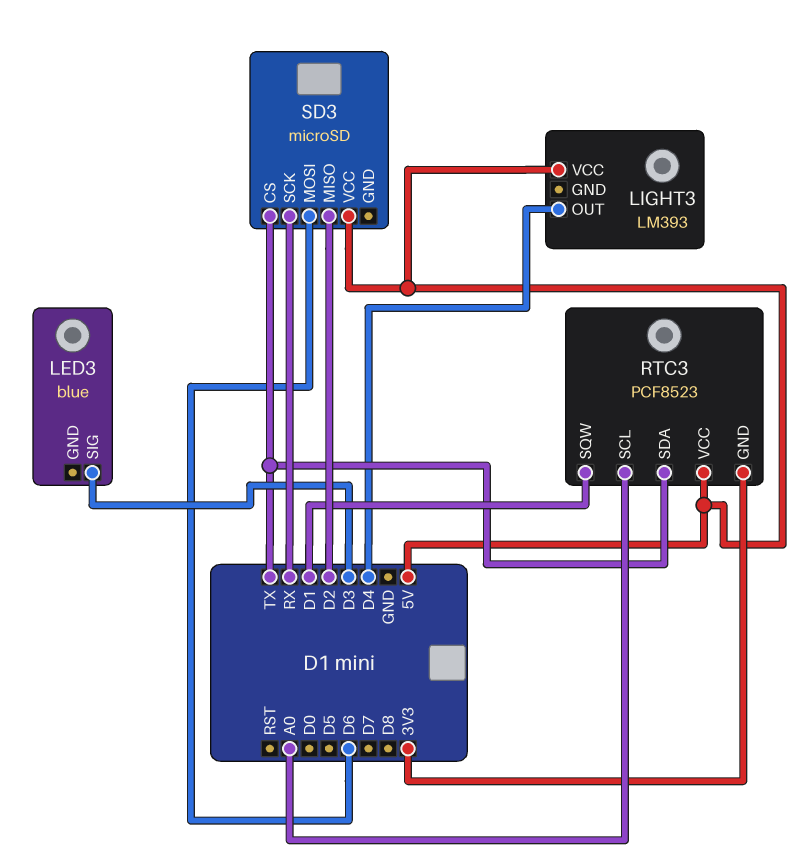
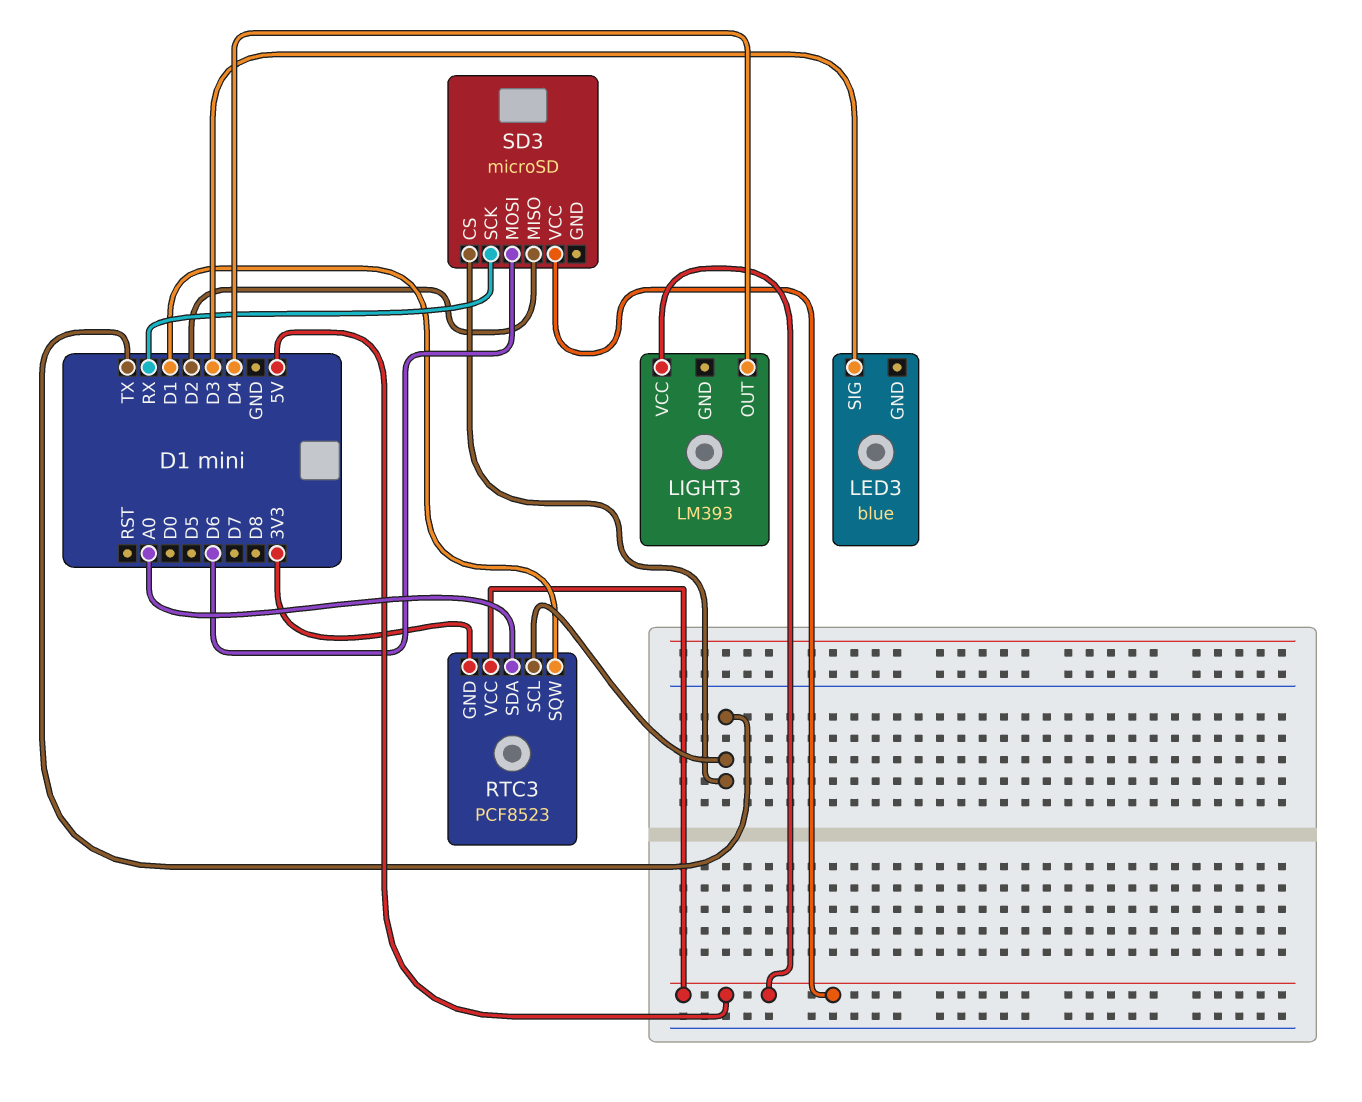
RTC3 pin SCL: A0 -> TX
RTC3 pin SDA: TX -> A0

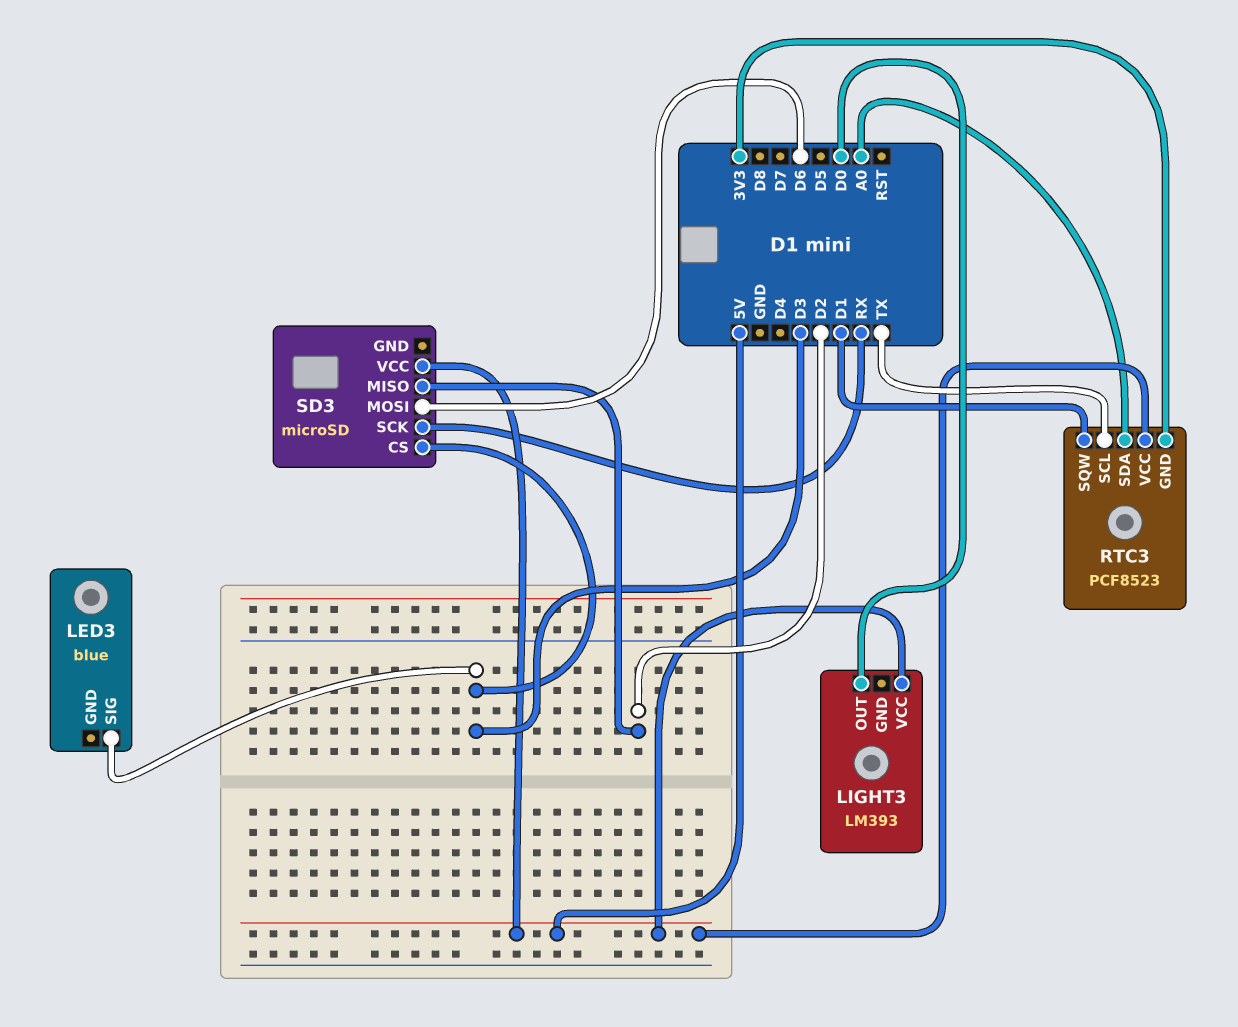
LIGHT3 pin OUT: D4 -> D0
SD3 pin CS: TX -> D3

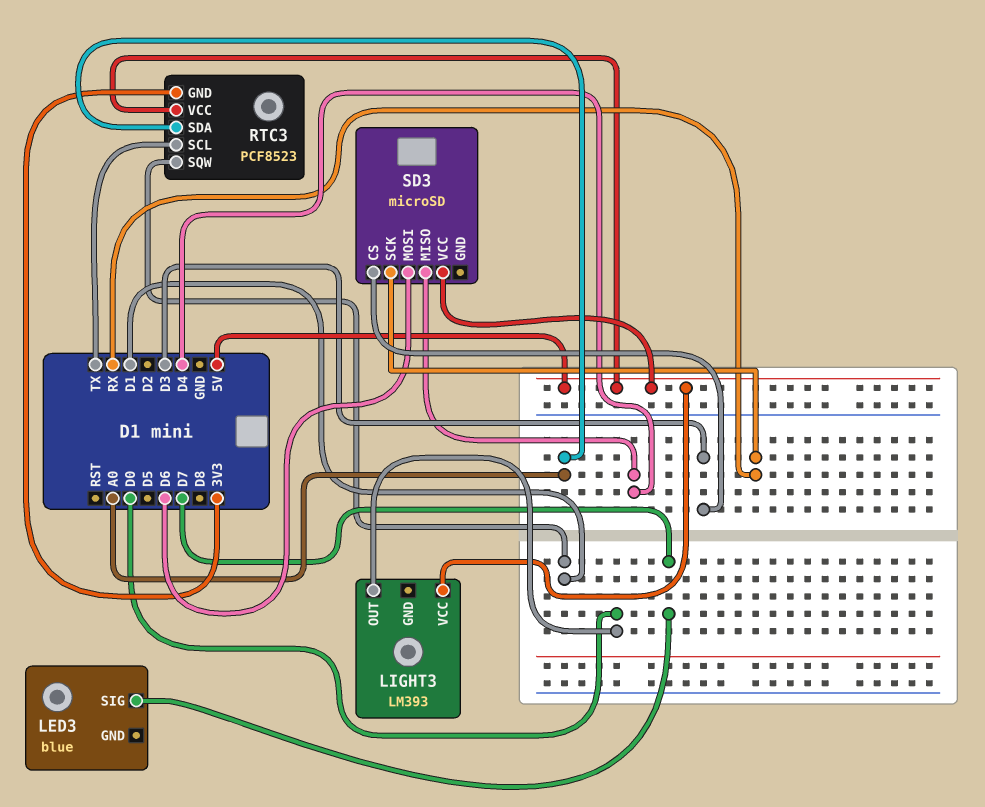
LED3 pin SIG: D3 -> D7
SD3 pin MISO: D2 -> D4

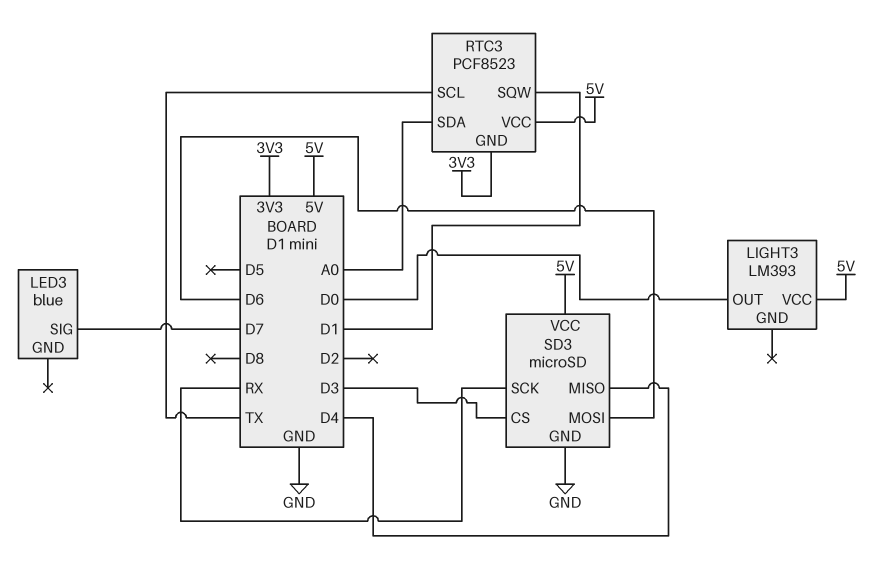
SD3 pin GND: none -> GND

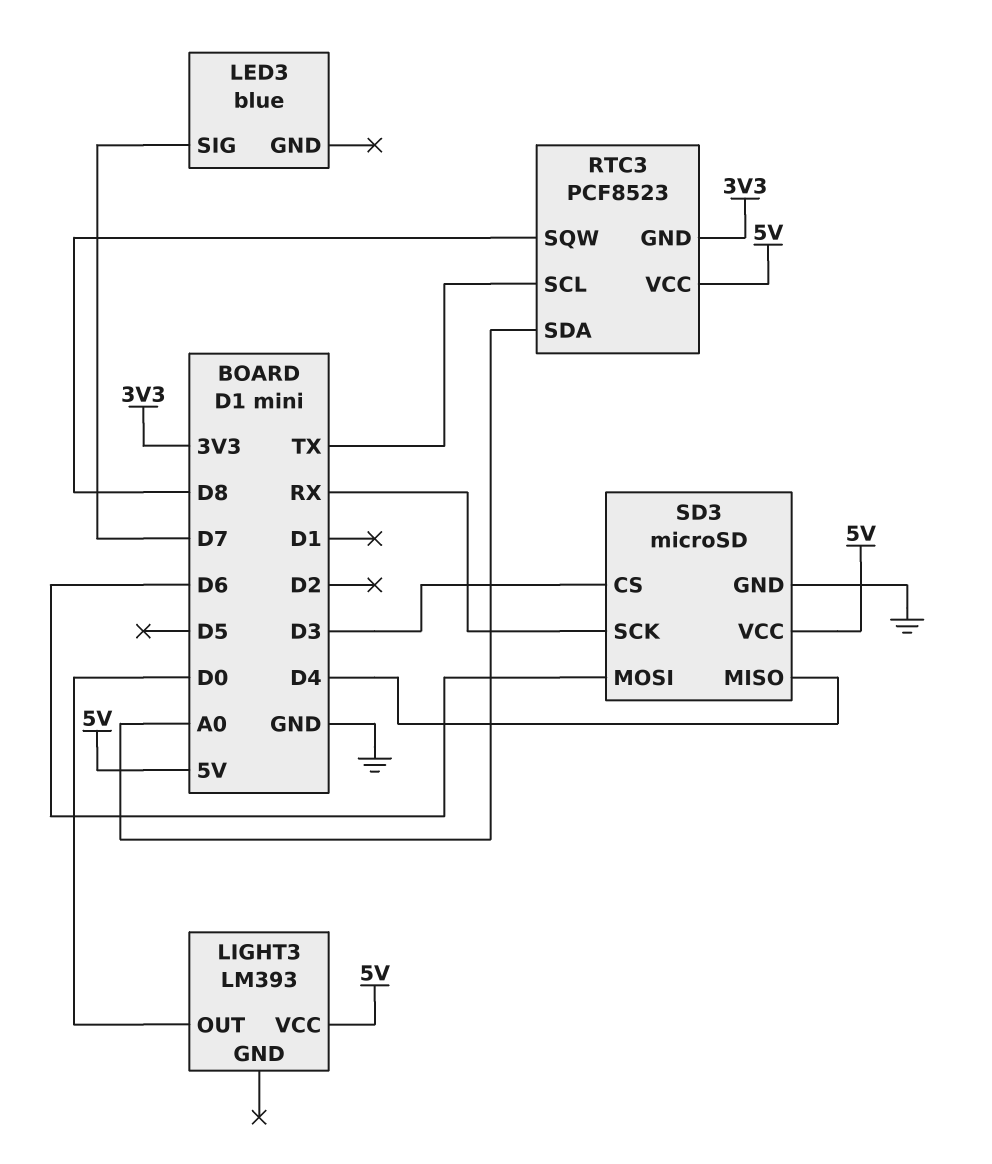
RTC3 pin SQW: D1 -> D8

